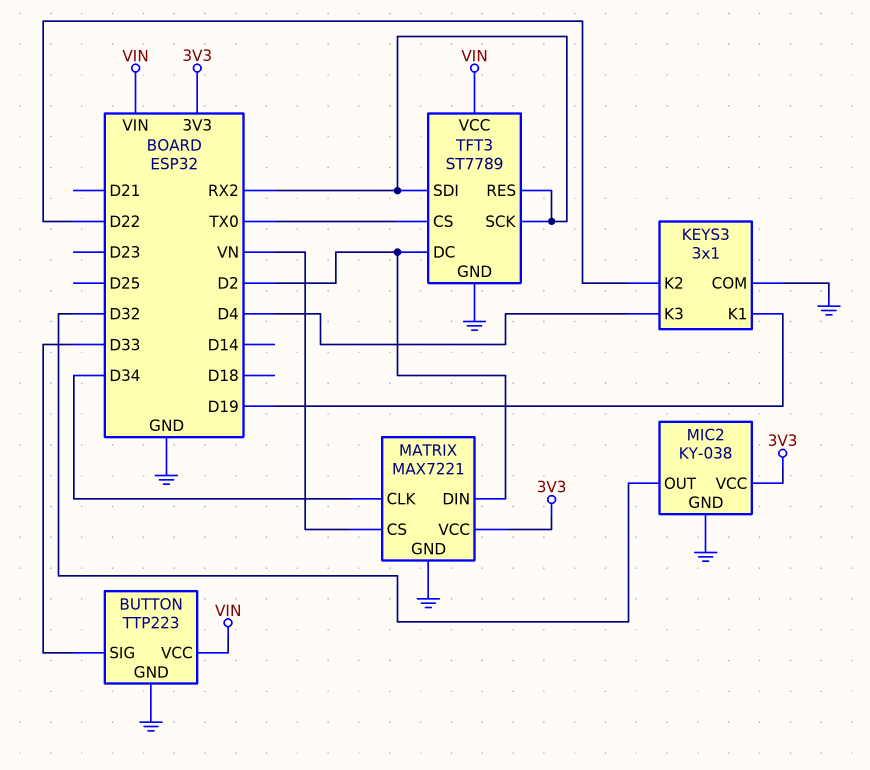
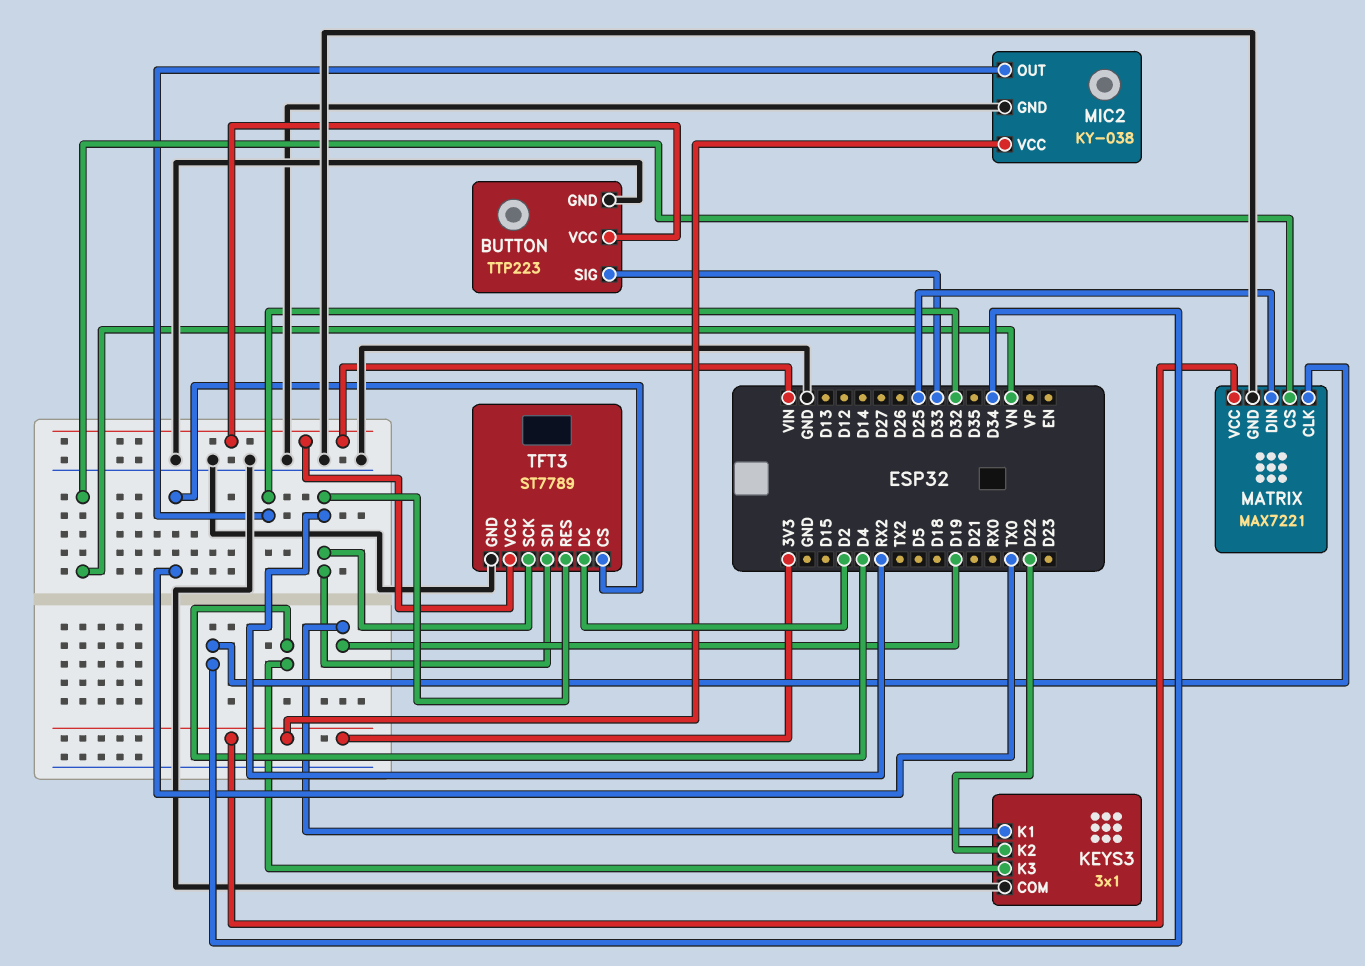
MATRIX pin DIN: D2 -> D25

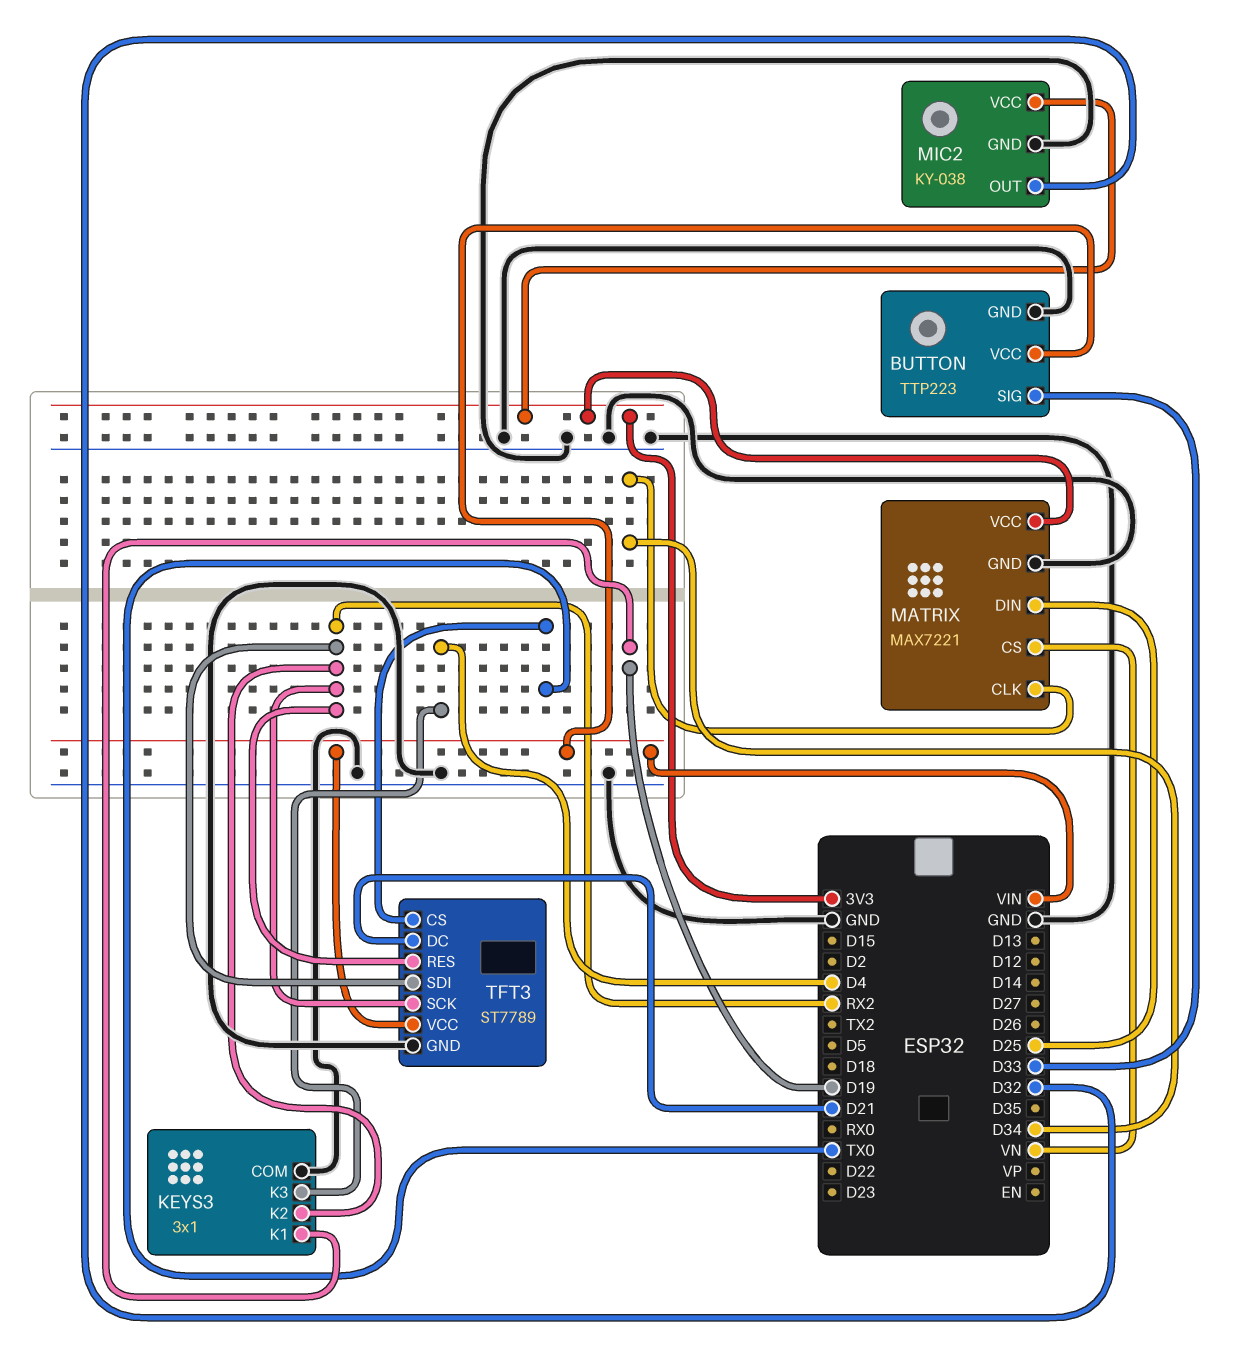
KEYS3 pin K2: D22 -> RX2
TFT3 pin DC: D2 -> D21

